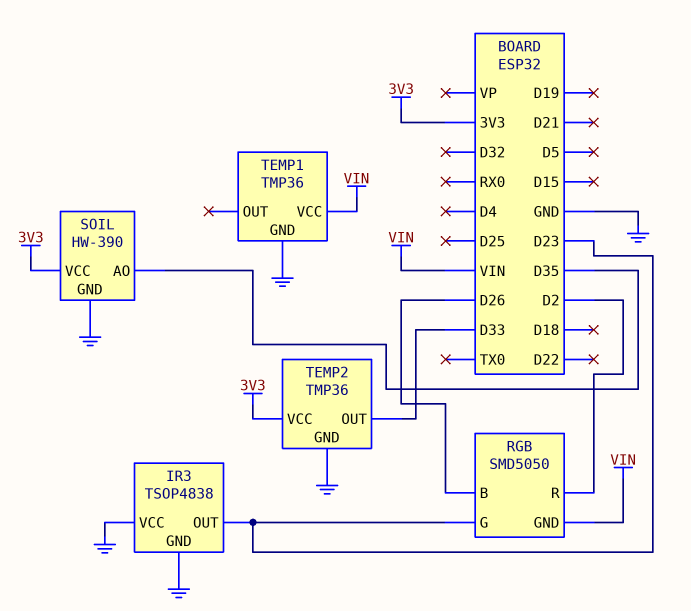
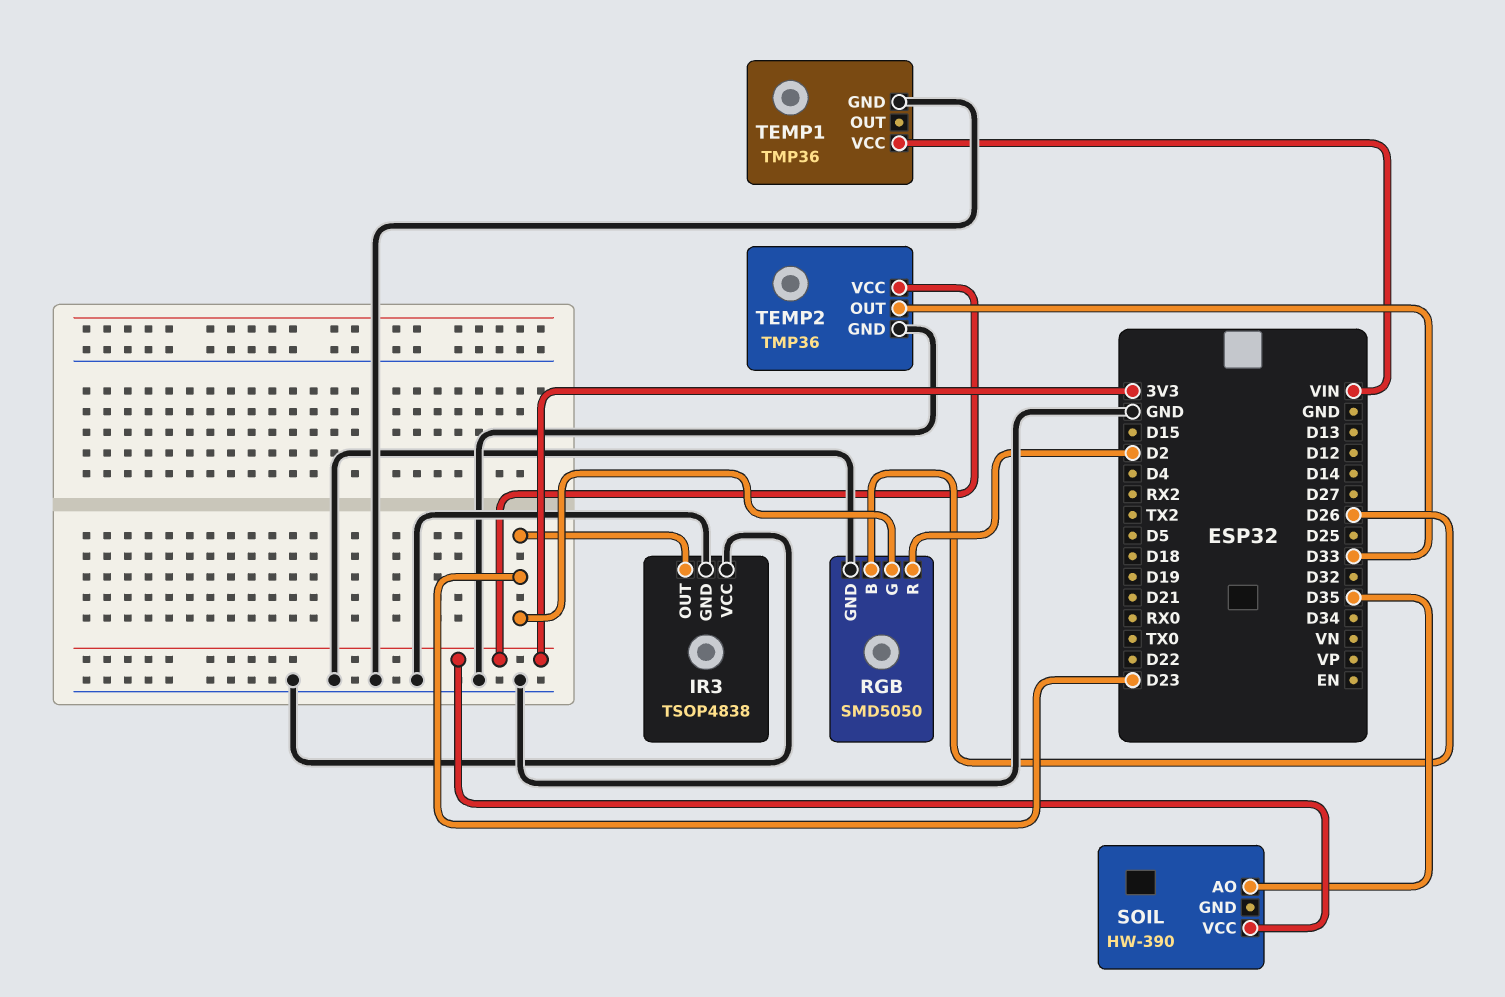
RGB pin GND: VIN -> GND
SOIL pin GND: GND -> none

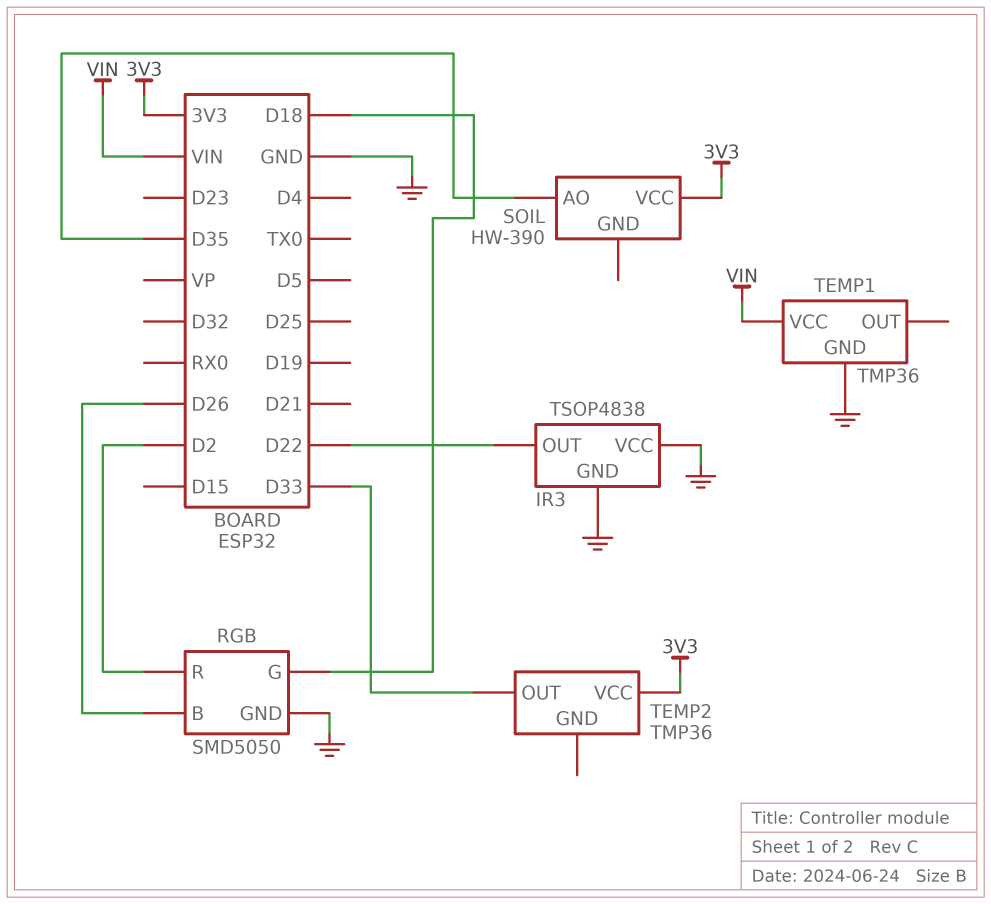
IR3 pin OUT: D23 -> D22
RGB pin G: D23 -> D18
TEMP2 pin GND: GND -> none

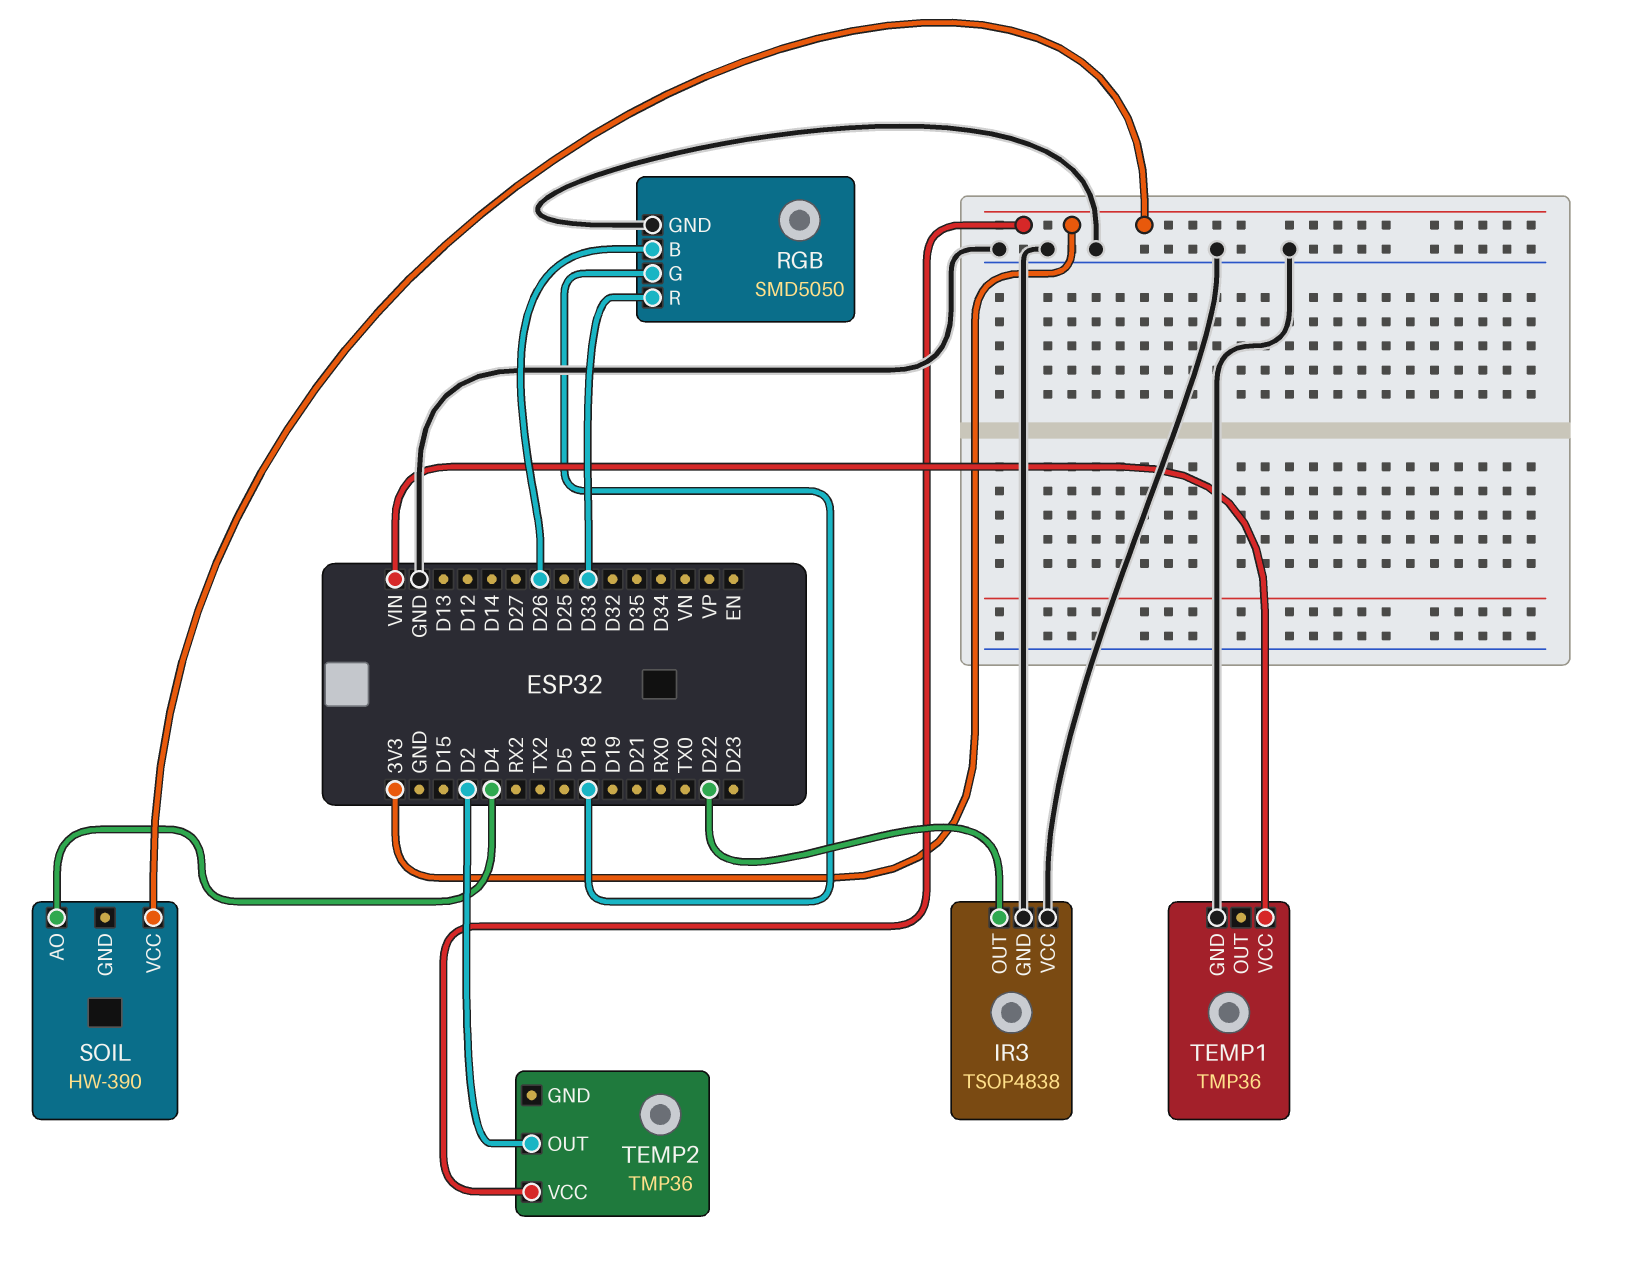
RGB pin R: D2 -> D33
SOIL pin AO: D35 -> D4
TEMP2 pin OUT: D33 -> D2

